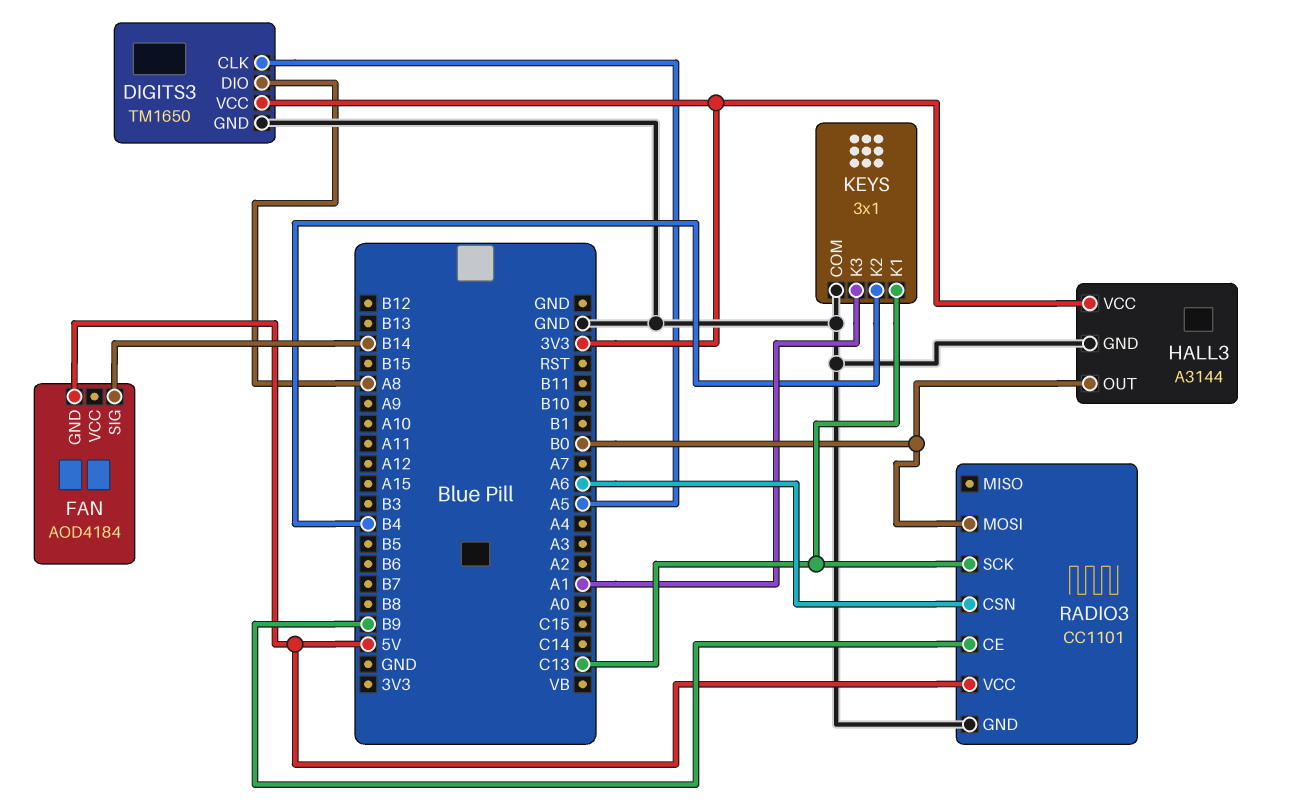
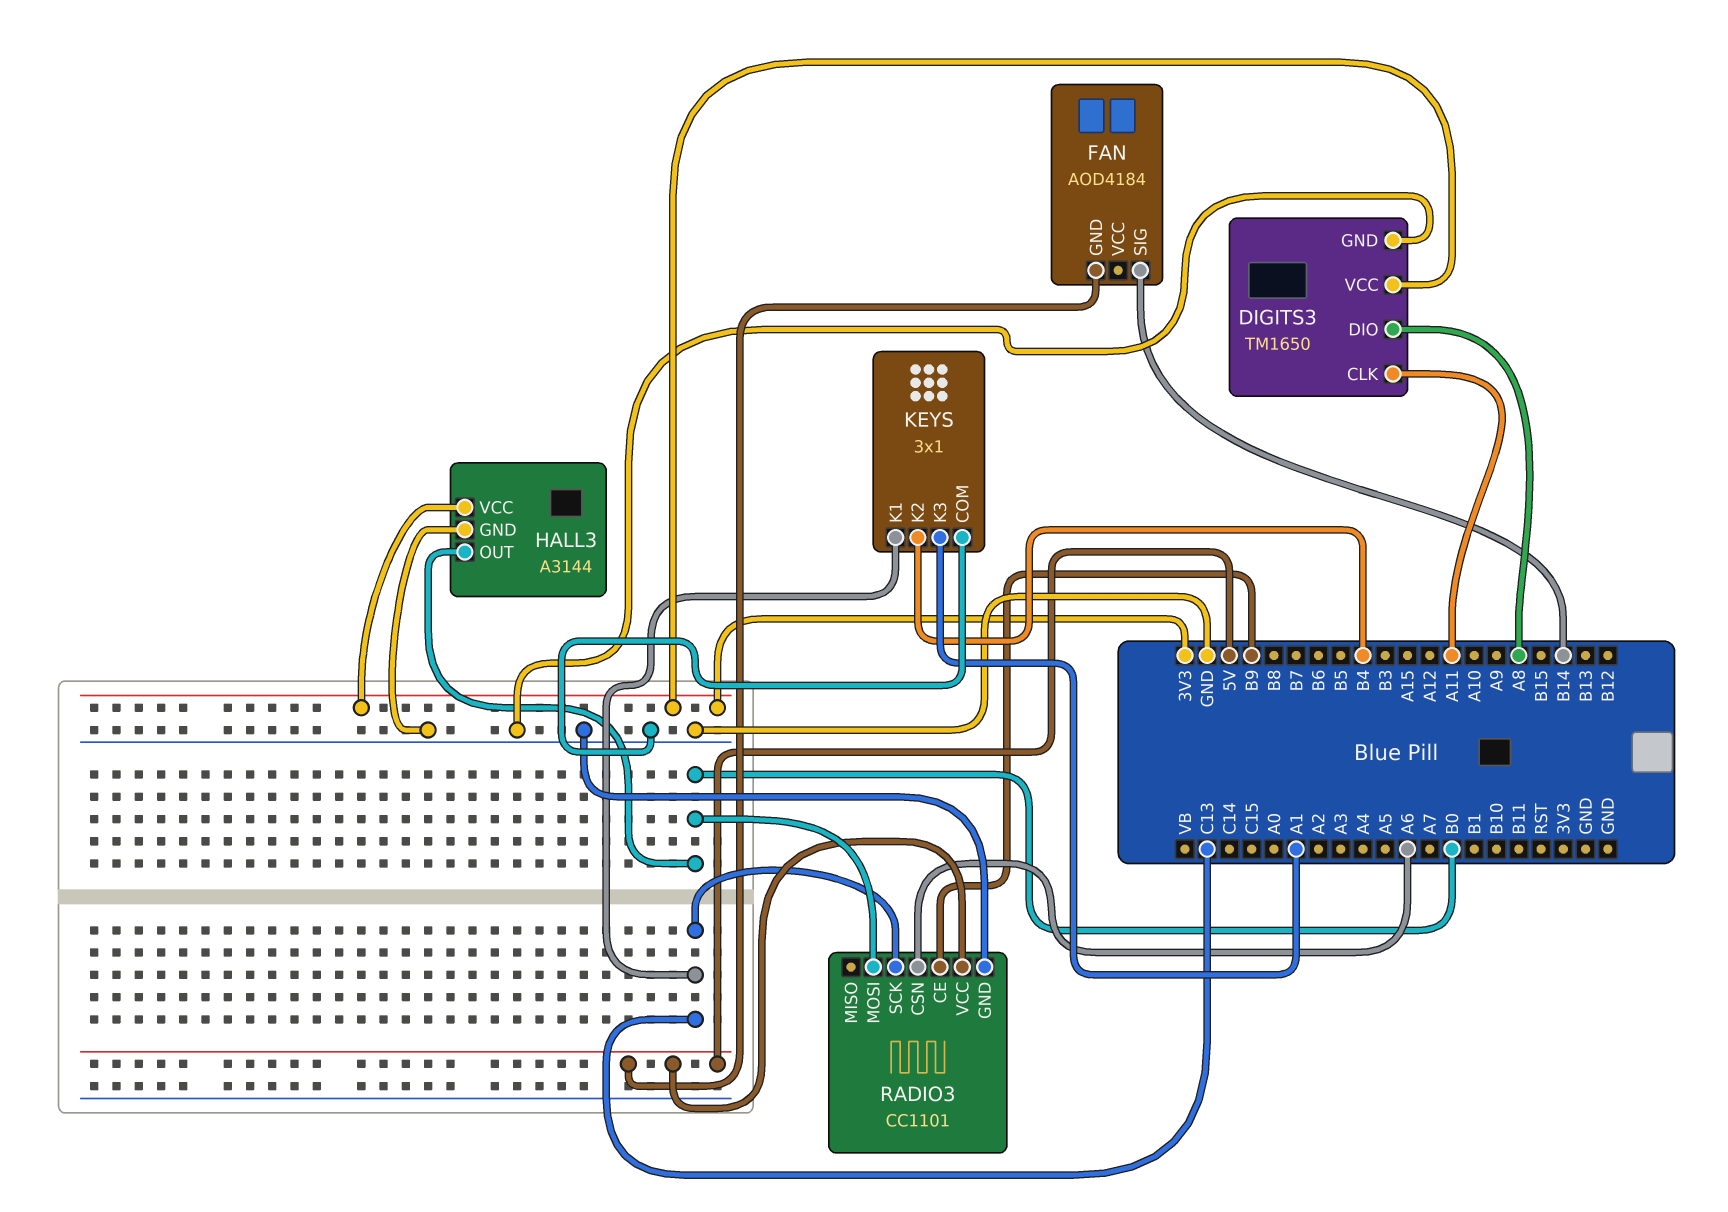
DIGITS3 pin CLK: A5 -> A11

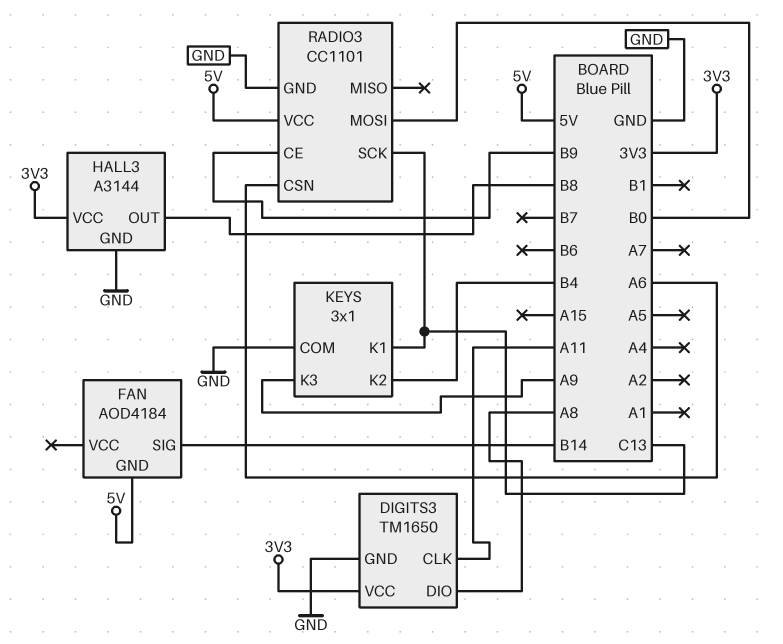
HALL3 pin OUT: B0 -> B8
KEYS pin K3: A1 -> A9

